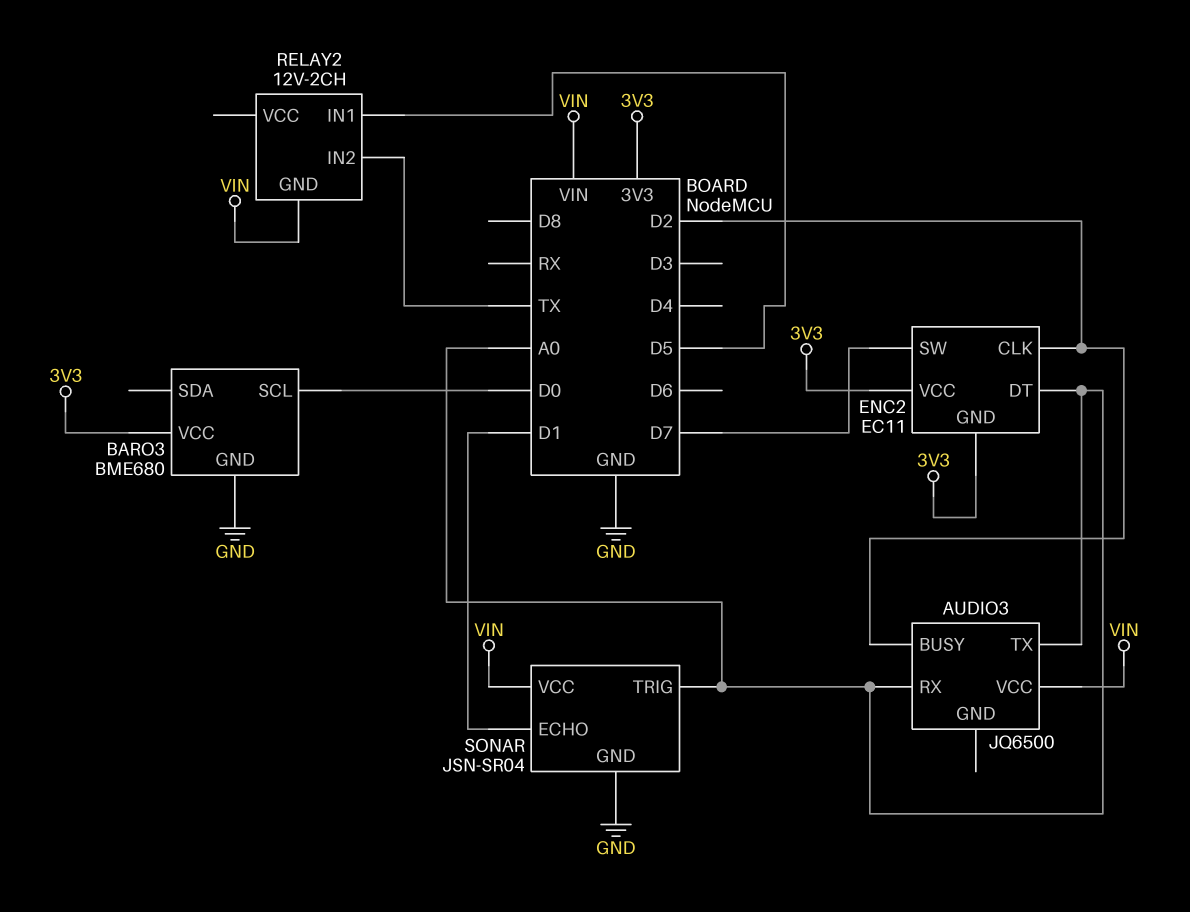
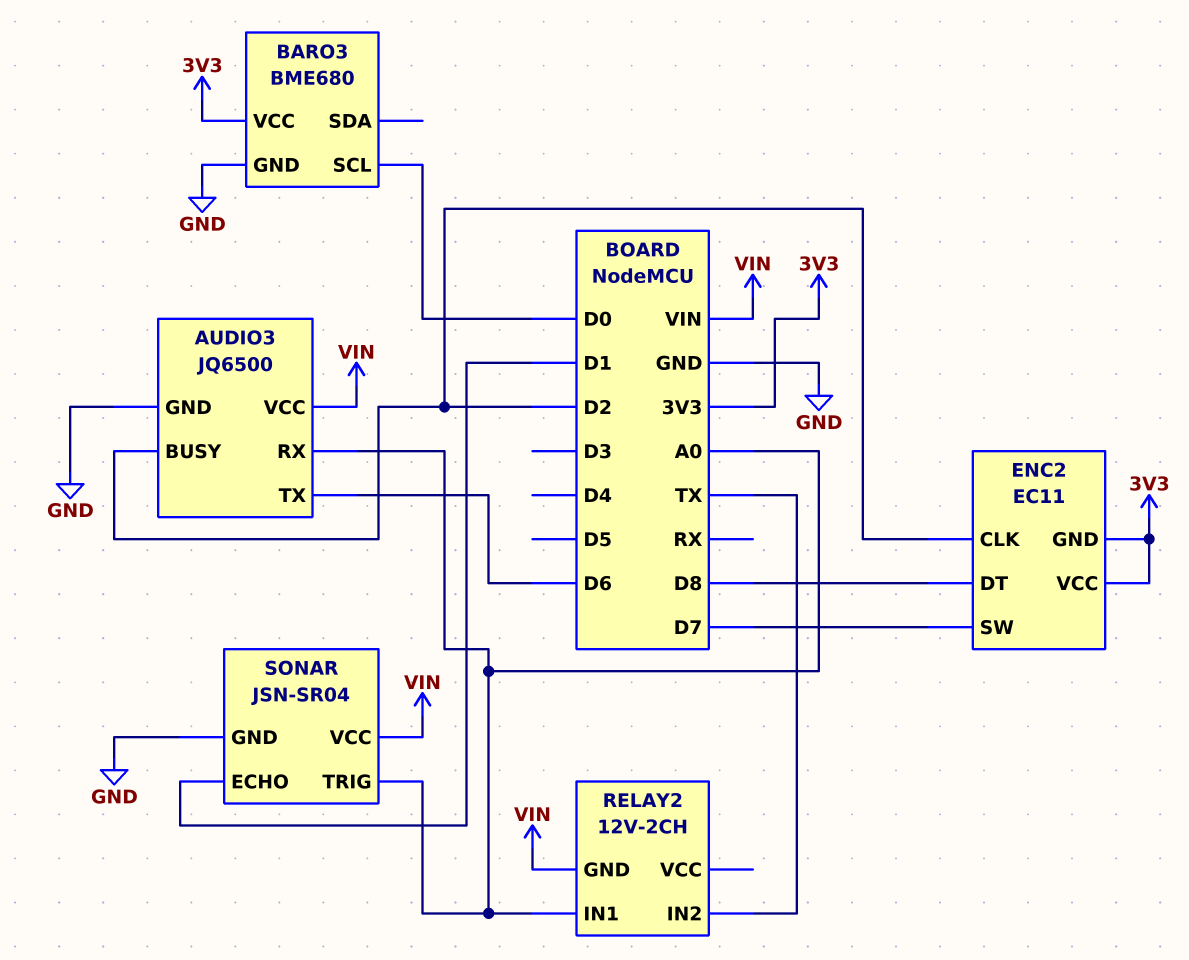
AUDIO3 pin GND: none -> GND
AUDIO3 pin TX: A0 -> D6
ENC2 pin DT: A0 -> D8
RELAY2 pin IN1: D5 -> A0

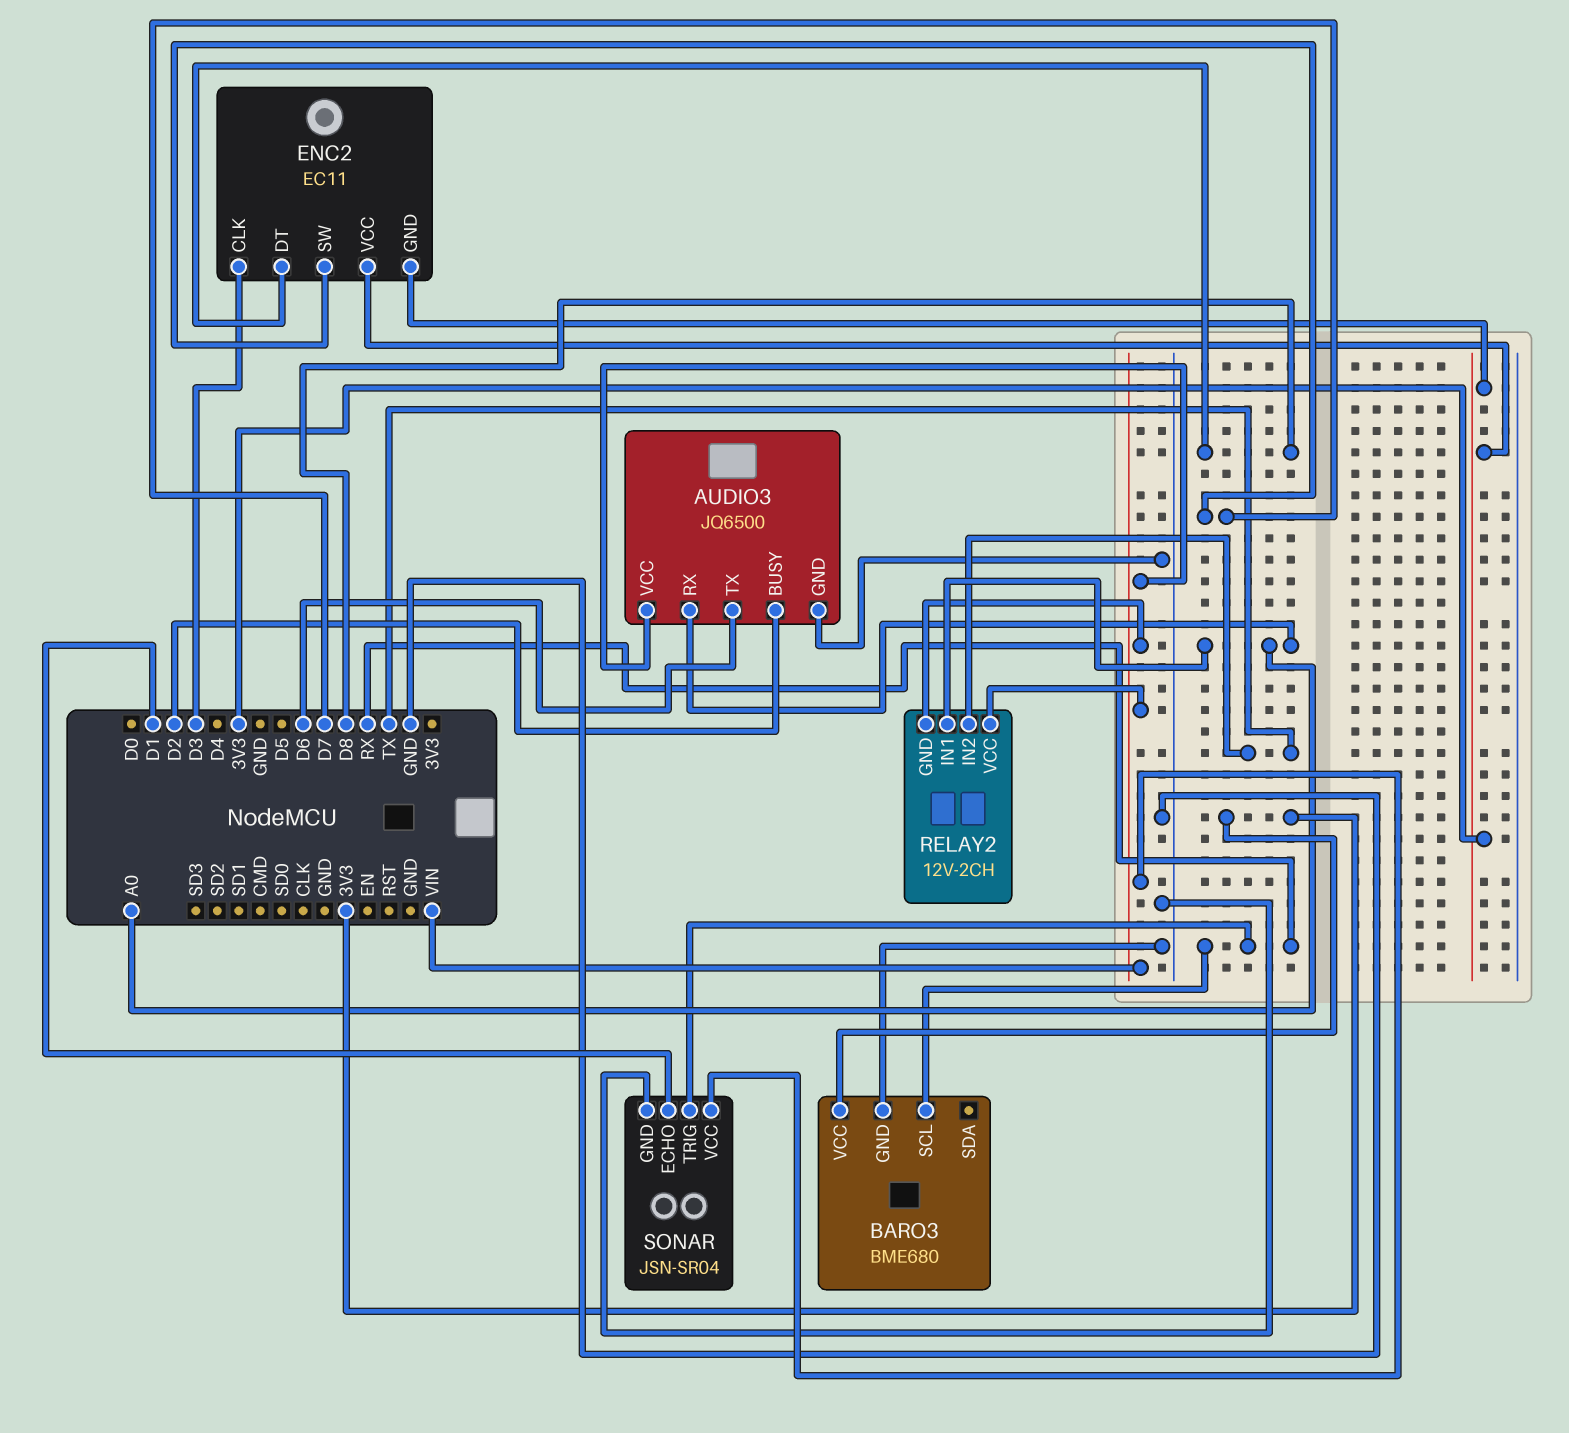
BARO3 pin SCL: D0 -> RX
ENC2 pin CLK: D2 -> D3
RELAY2 pin VCC: none -> VIN
SONAR pin TRIG: A0 -> RX

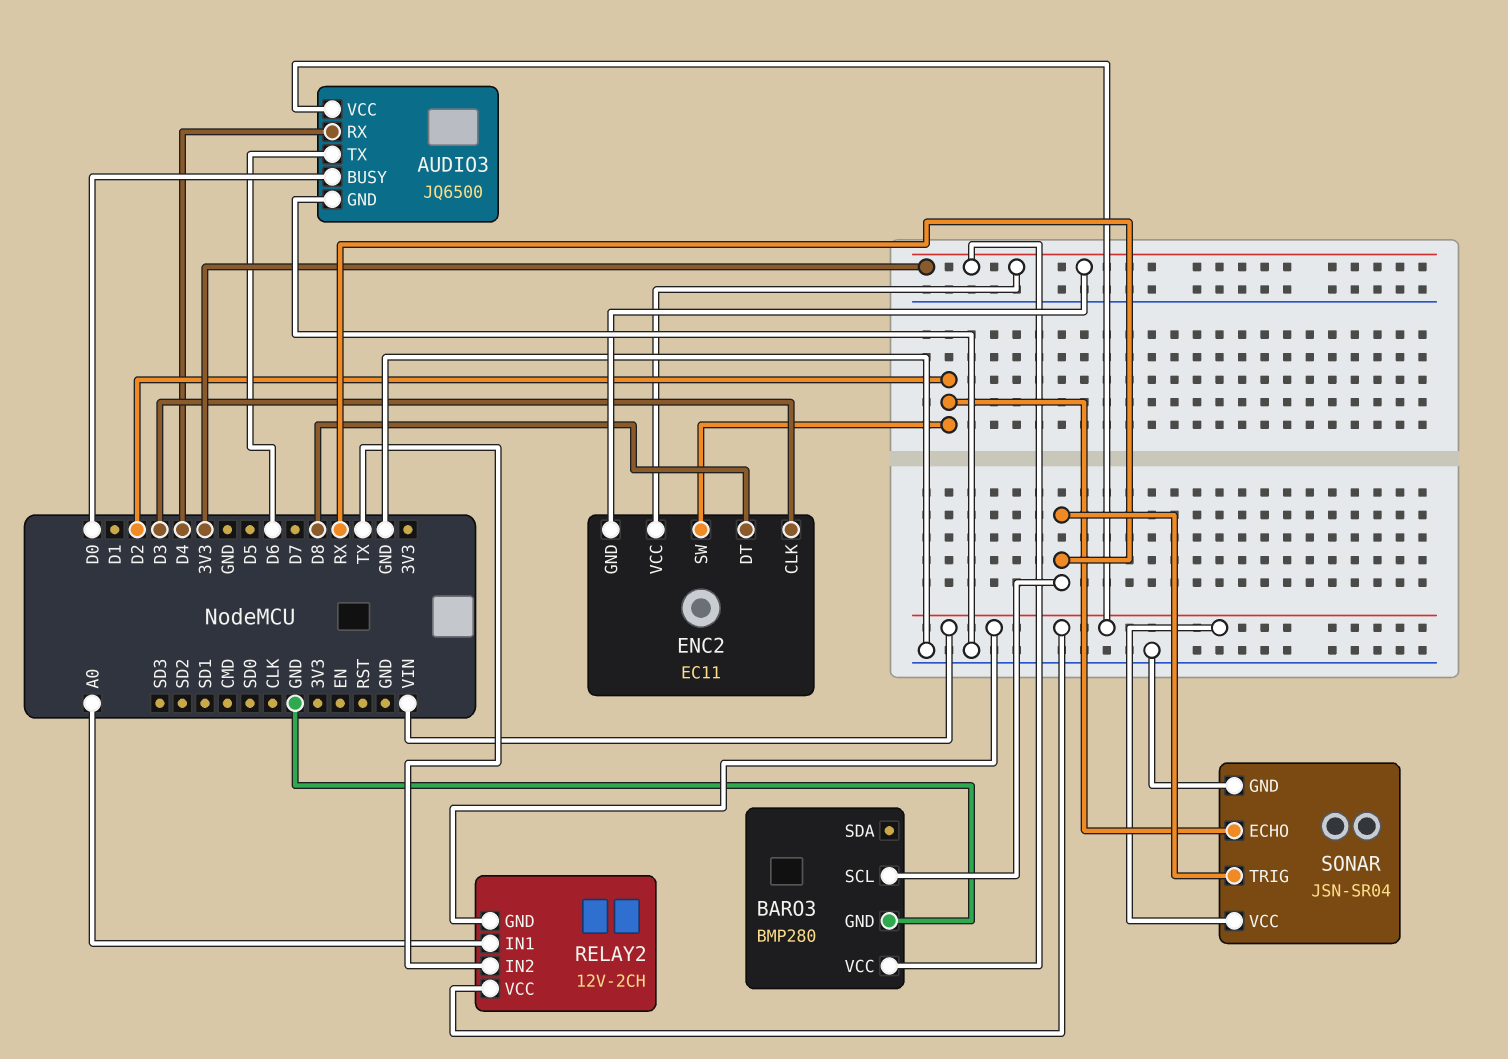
AUDIO3 pin BUSY: D2 -> D0
AUDIO3 pin RX: A0 -> D4
BARO3: BME680 -> BMP280
ENC2 pin SW: D7 -> D2
SONAR pin ECHO: D1 -> D2

